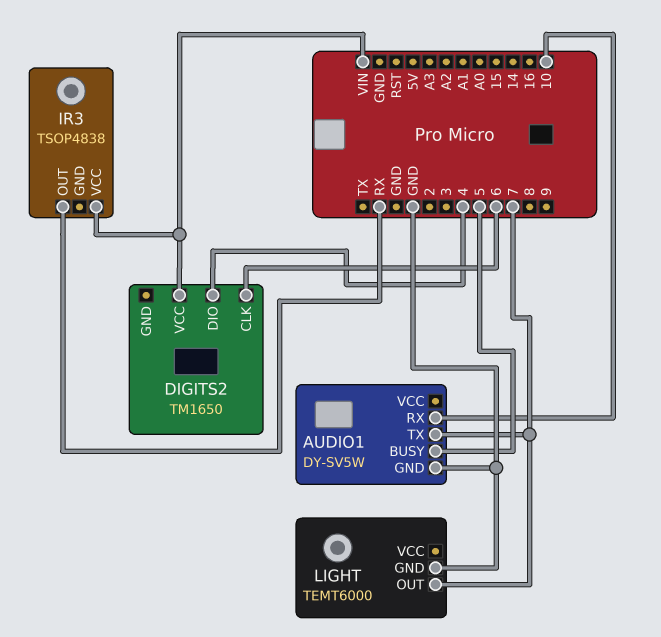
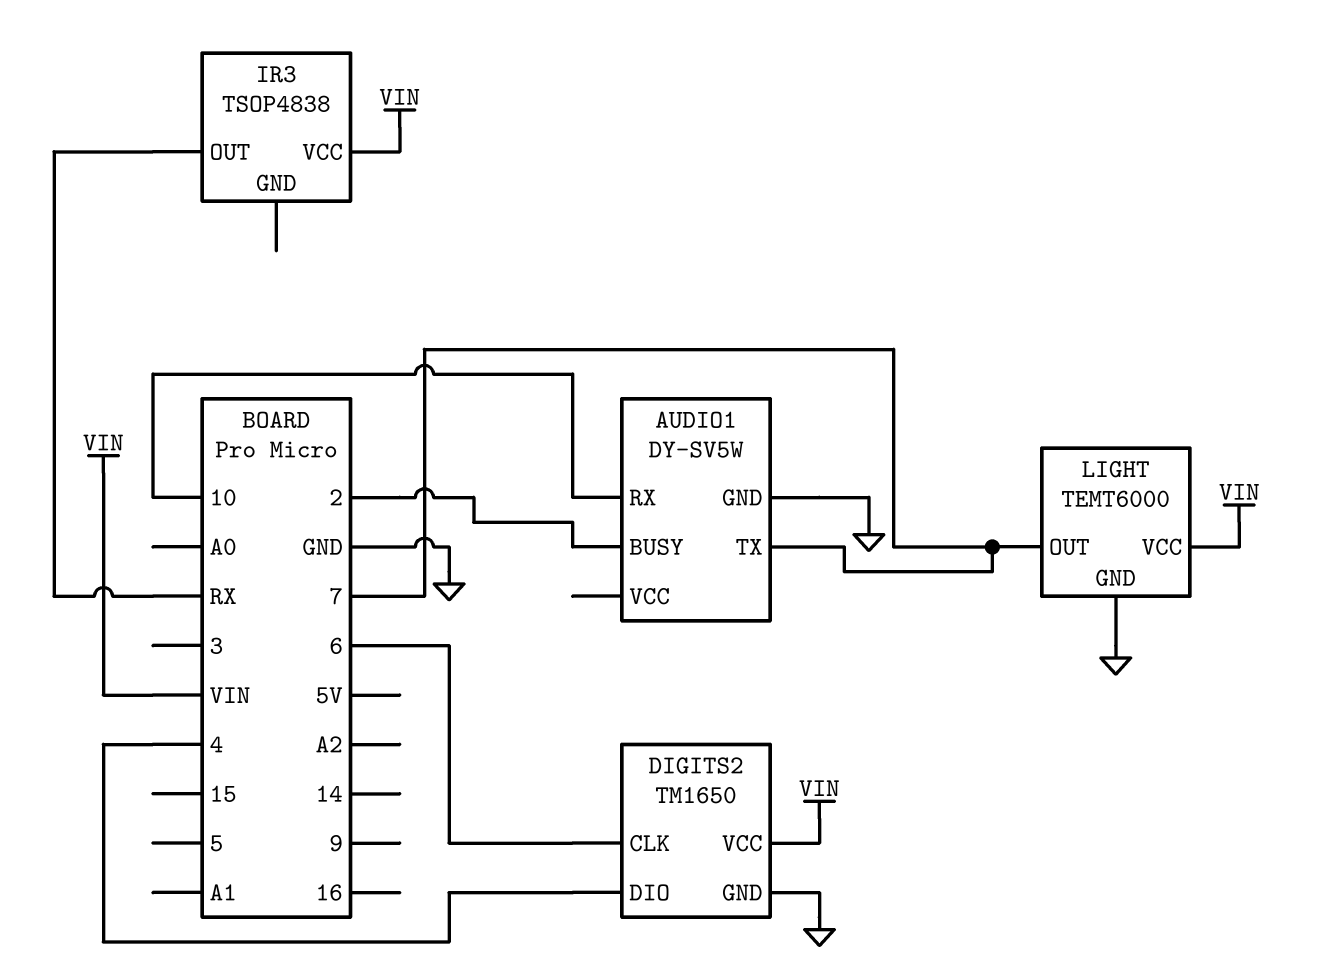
AUDIO1 pin BUSY: 5 -> 2
DIGITS2 pin GND: none -> GND
LIGHT pin VCC: none -> VIN

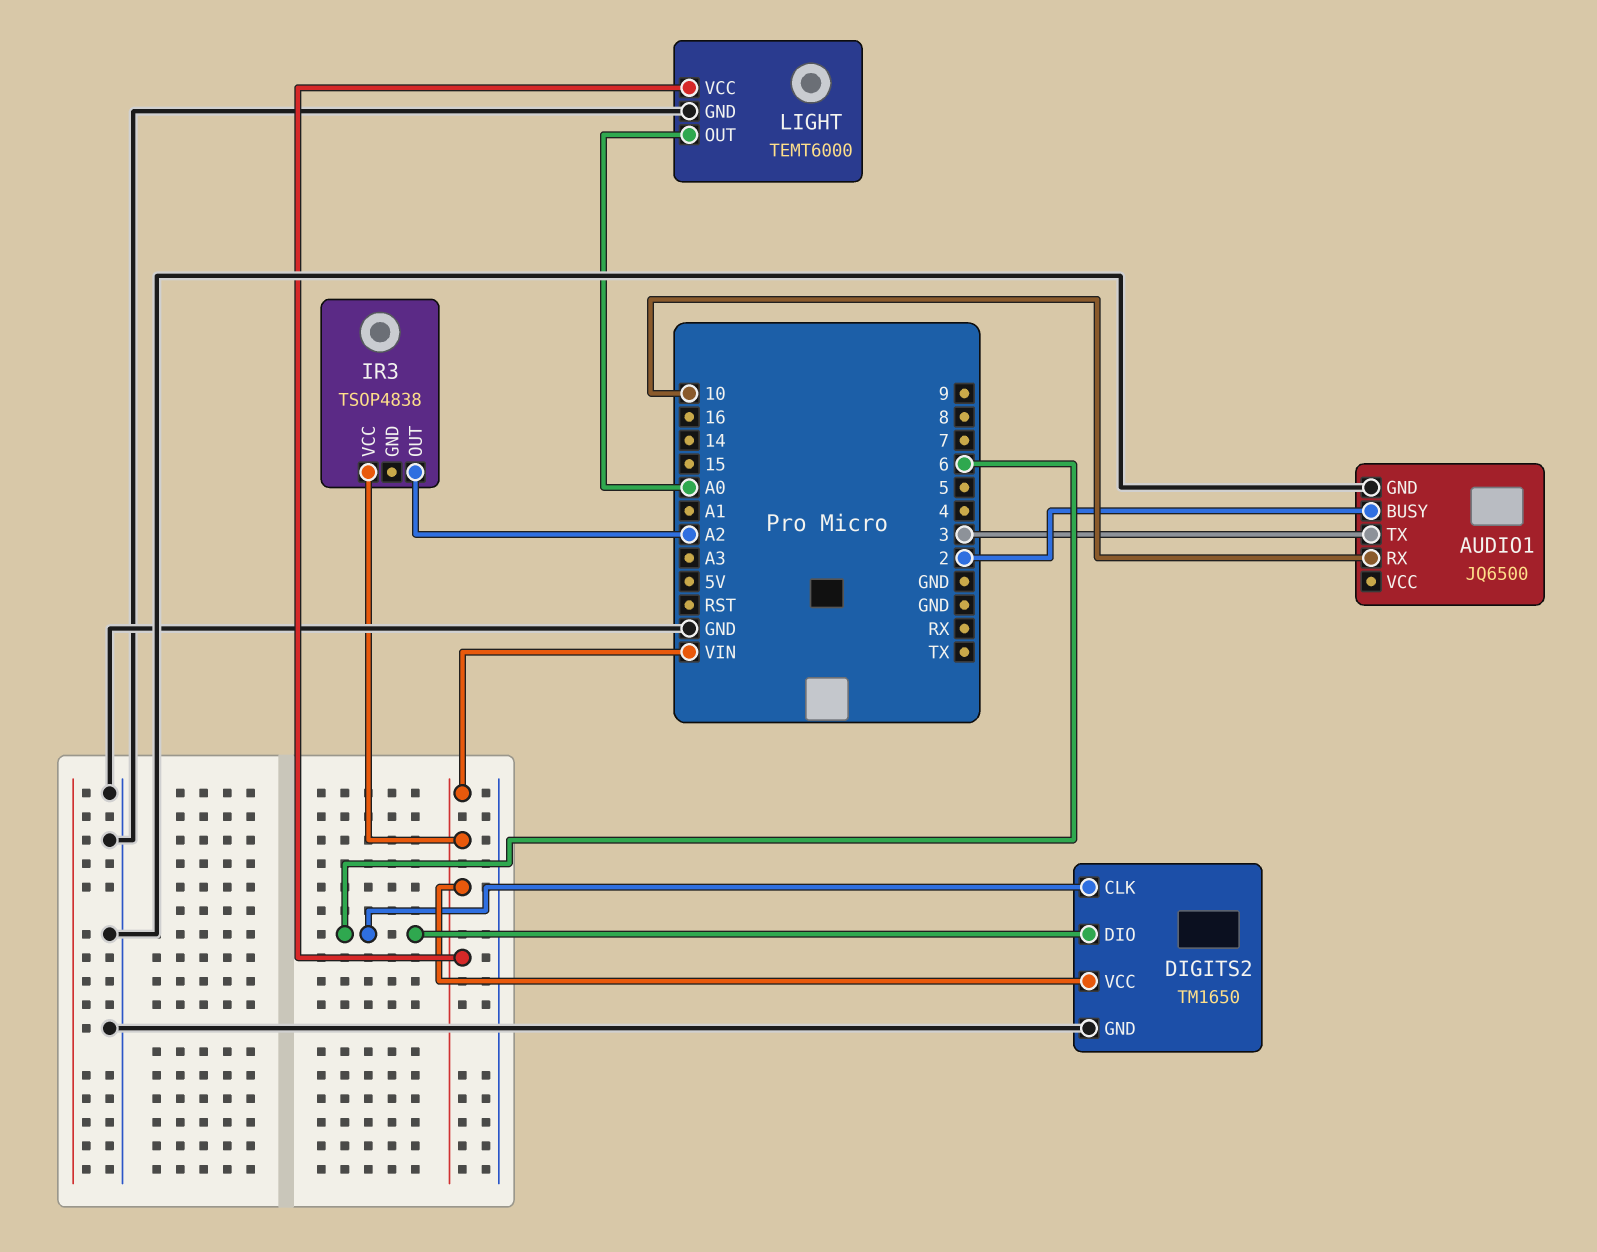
AUDIO1: DY-SV5W -> JQ6500
AUDIO1 pin TX: 7 -> 3
DIGITS2 pin DIO: 4 -> 6
IR3 pin OUT: RX -> A2
LIGHT pin OUT: 7 -> A0

